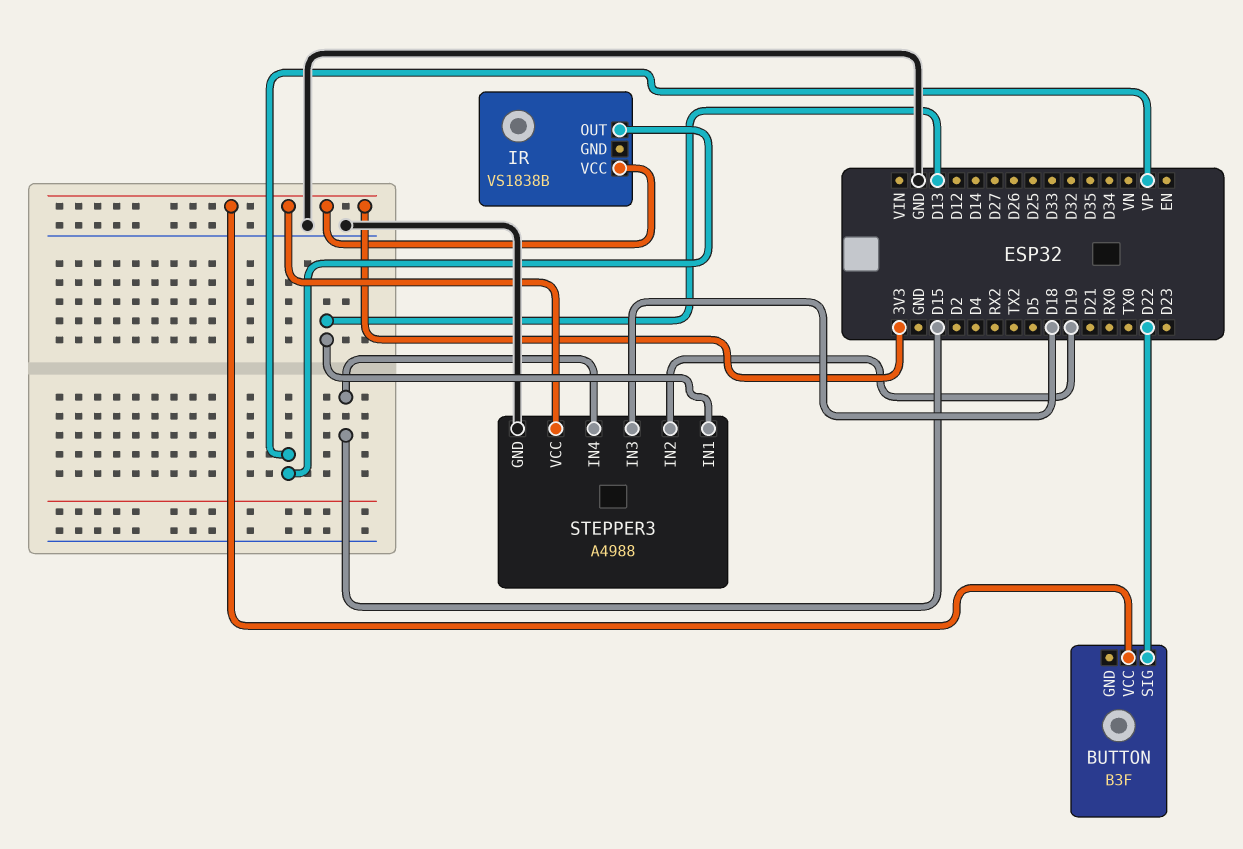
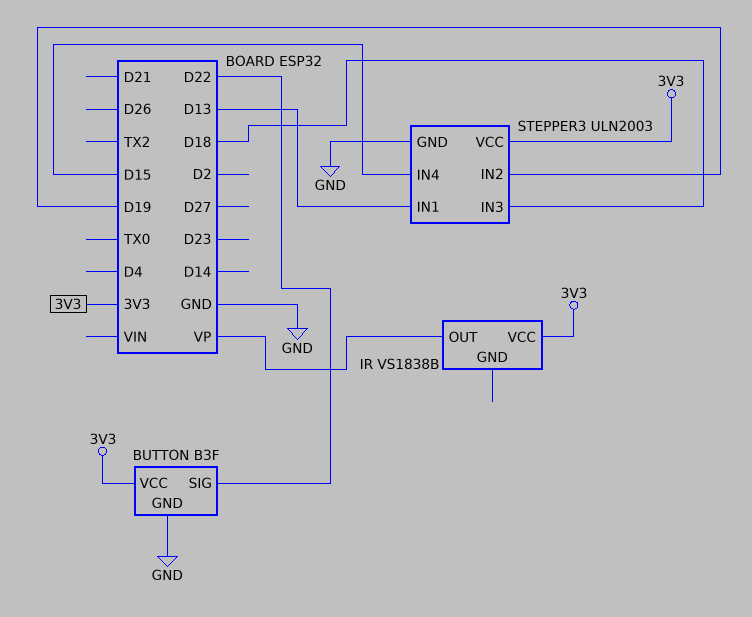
BUTTON pin GND: none -> GND
STEPPER3: A4988 -> ULN2003

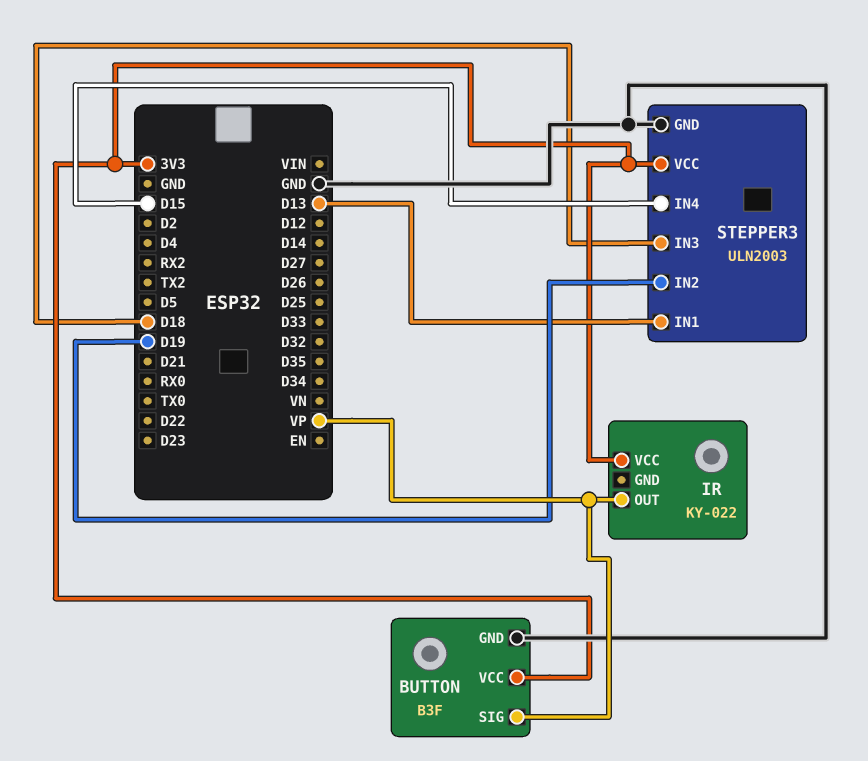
BUTTON pin SIG: D22 -> VP
IR: VS1838B -> KY-022

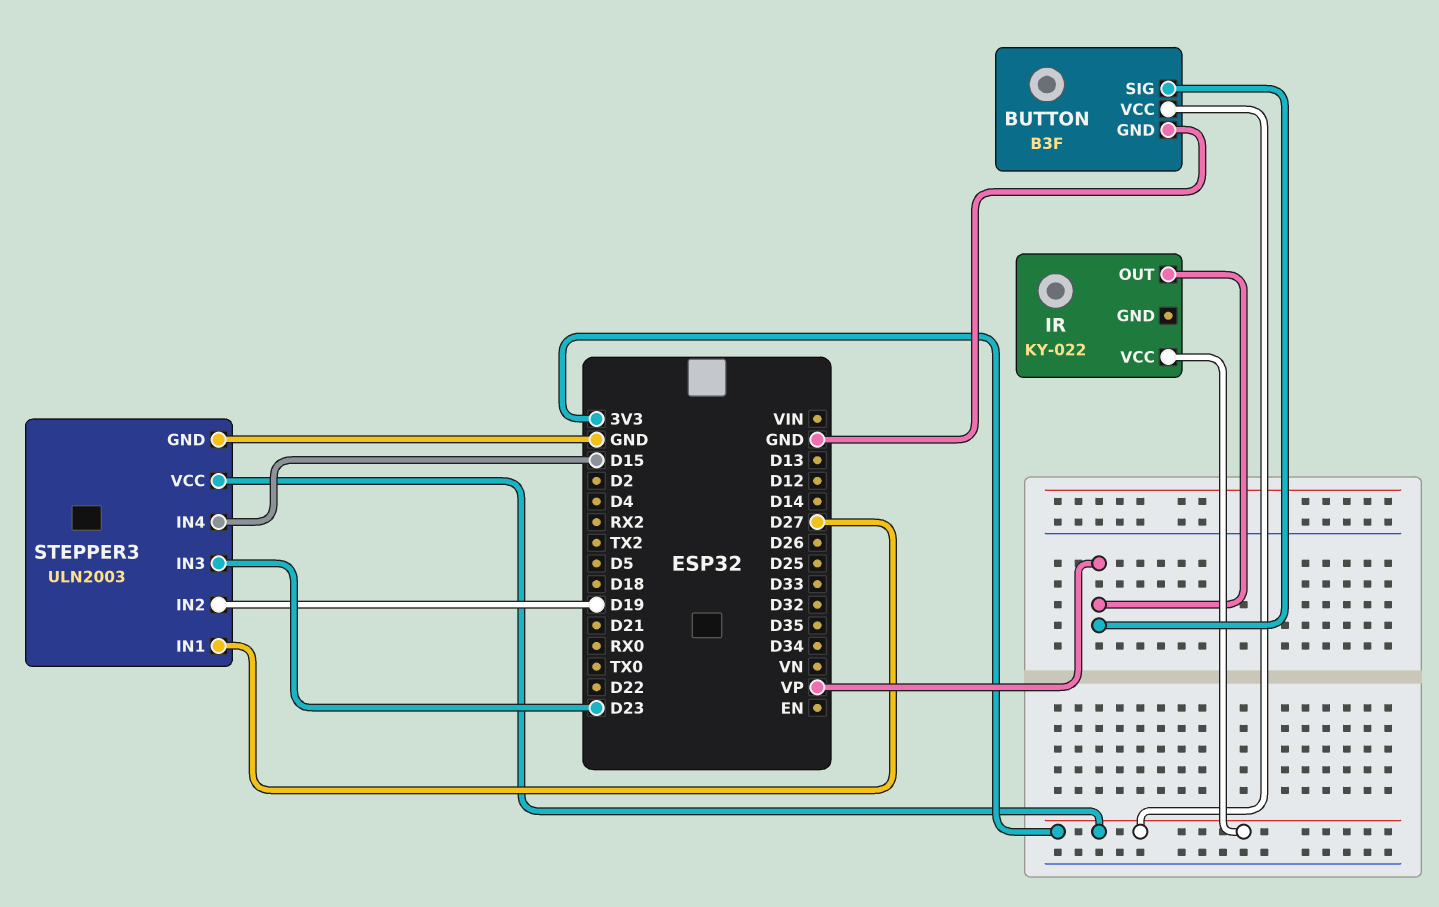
STEPPER3 pin IN1: D13 -> D27
STEPPER3 pin IN3: D18 -> D23

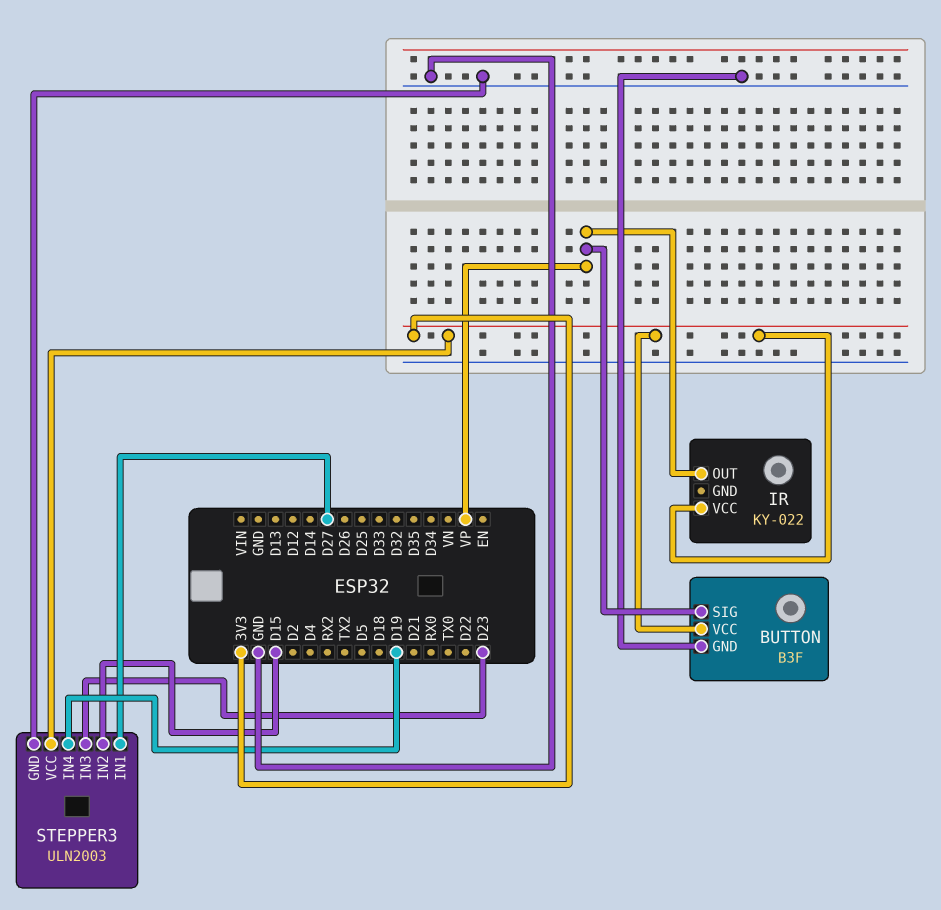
STEPPER3 pin IN2: D19 -> D15
STEPPER3 pin IN4: D15 -> D19

